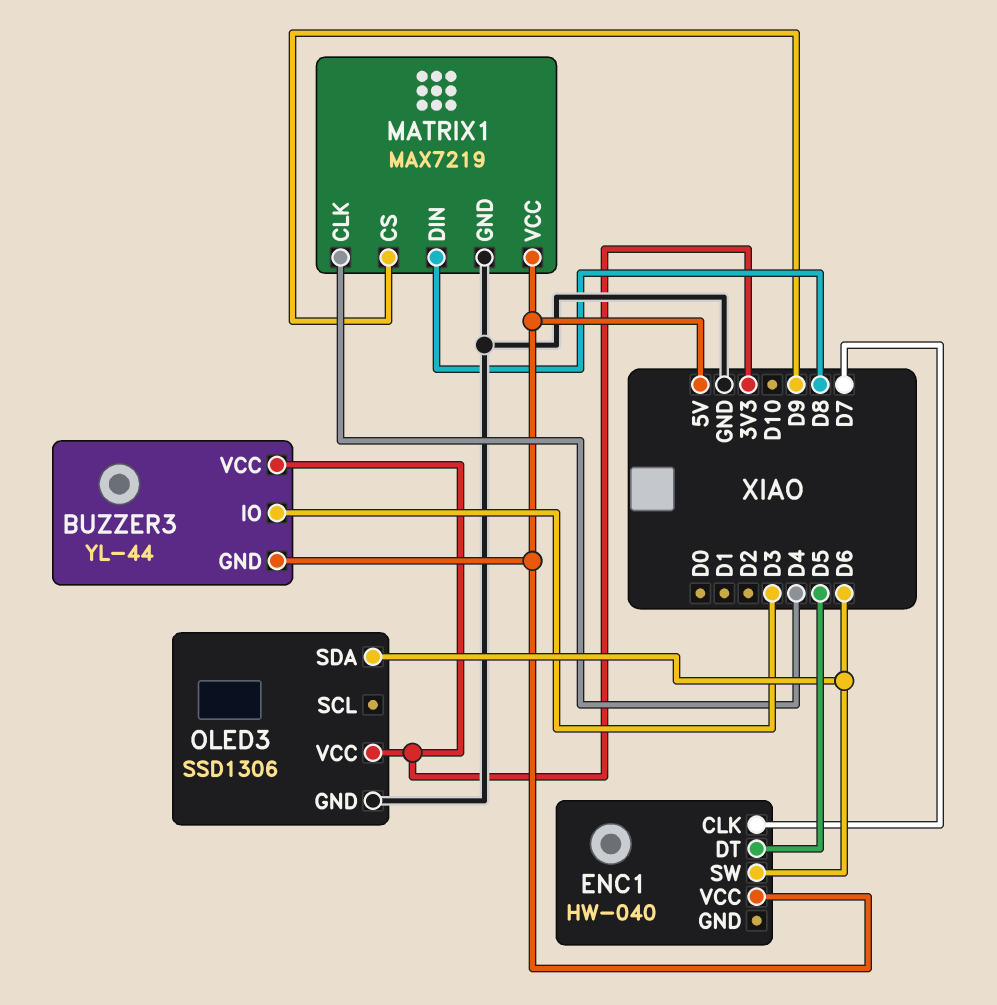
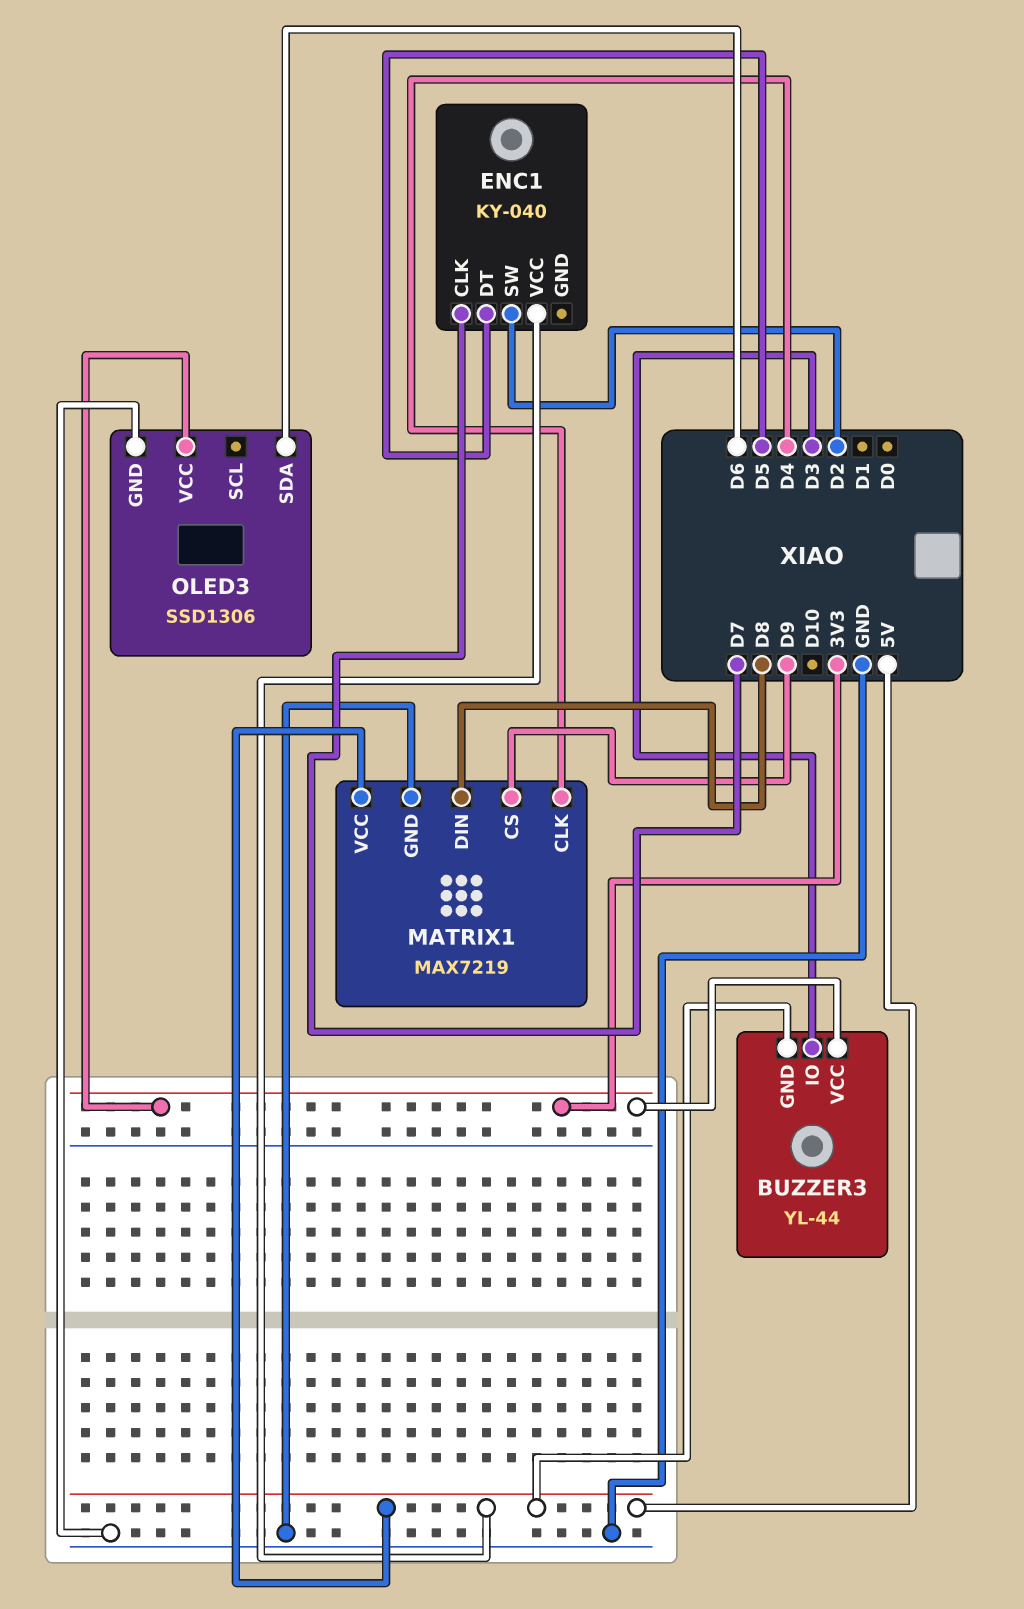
ENC1: HW-040 -> KY-040
ENC1 pin SW: D6 -> D2

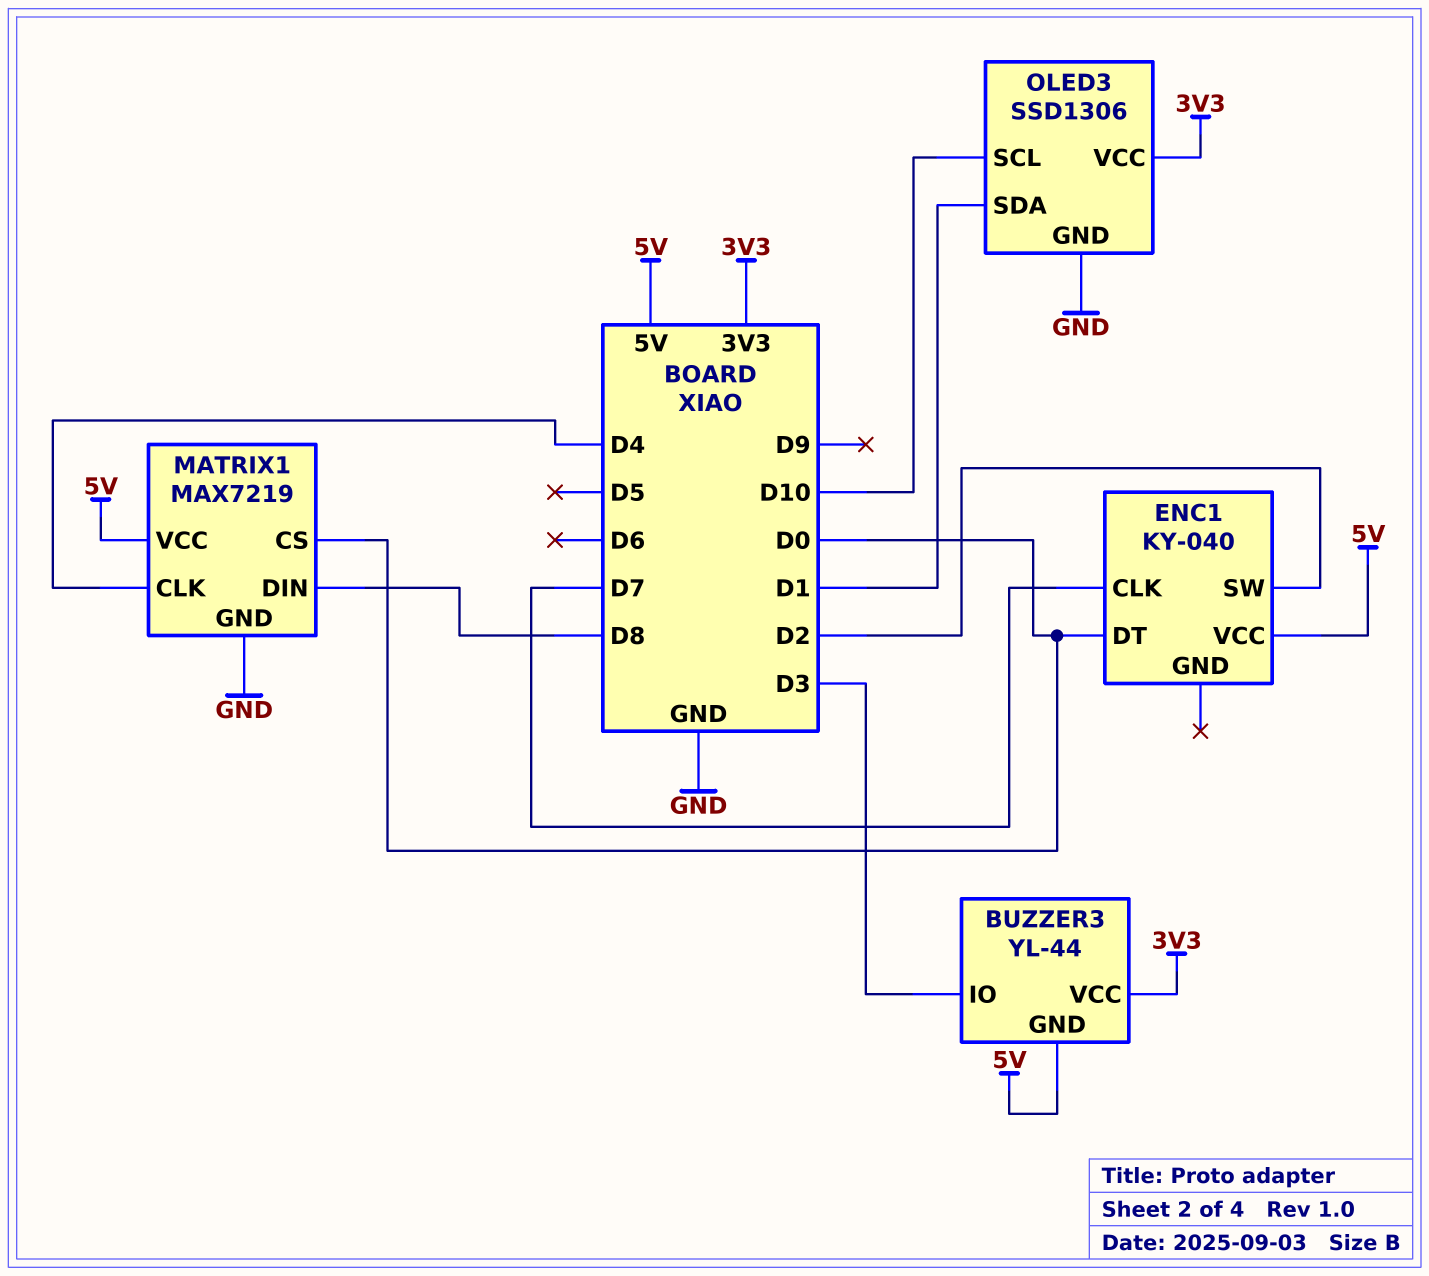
ENC1 pin DT: D5 -> D0
MATRIX1 pin CS: D9 -> D0
OLED3 pin SCL: none -> D10
OLED3 pin SDA: D6 -> D1

